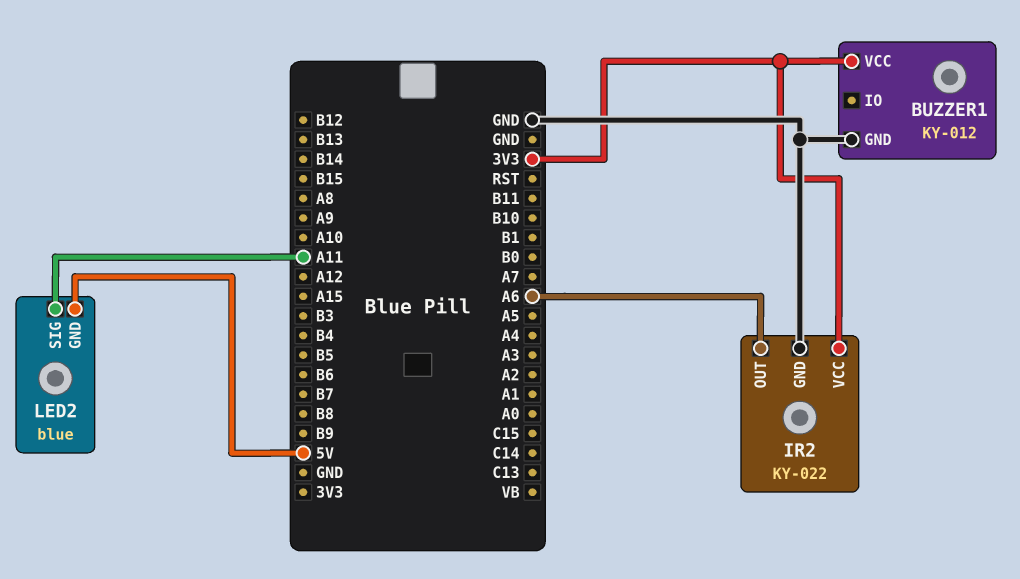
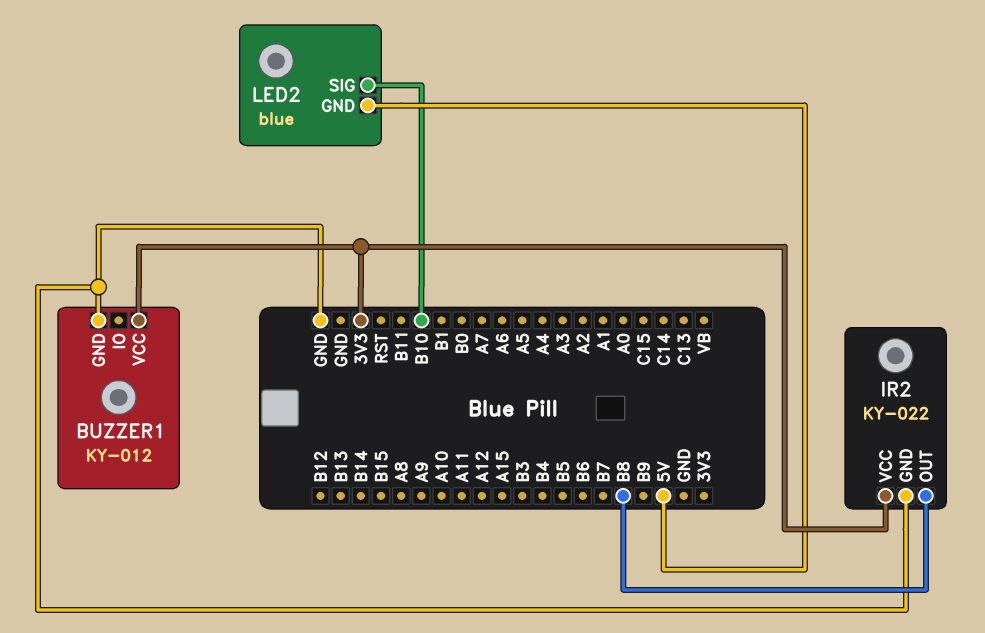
IR2 pin OUT: A6 -> B8
LED2 pin SIG: A11 -> B10

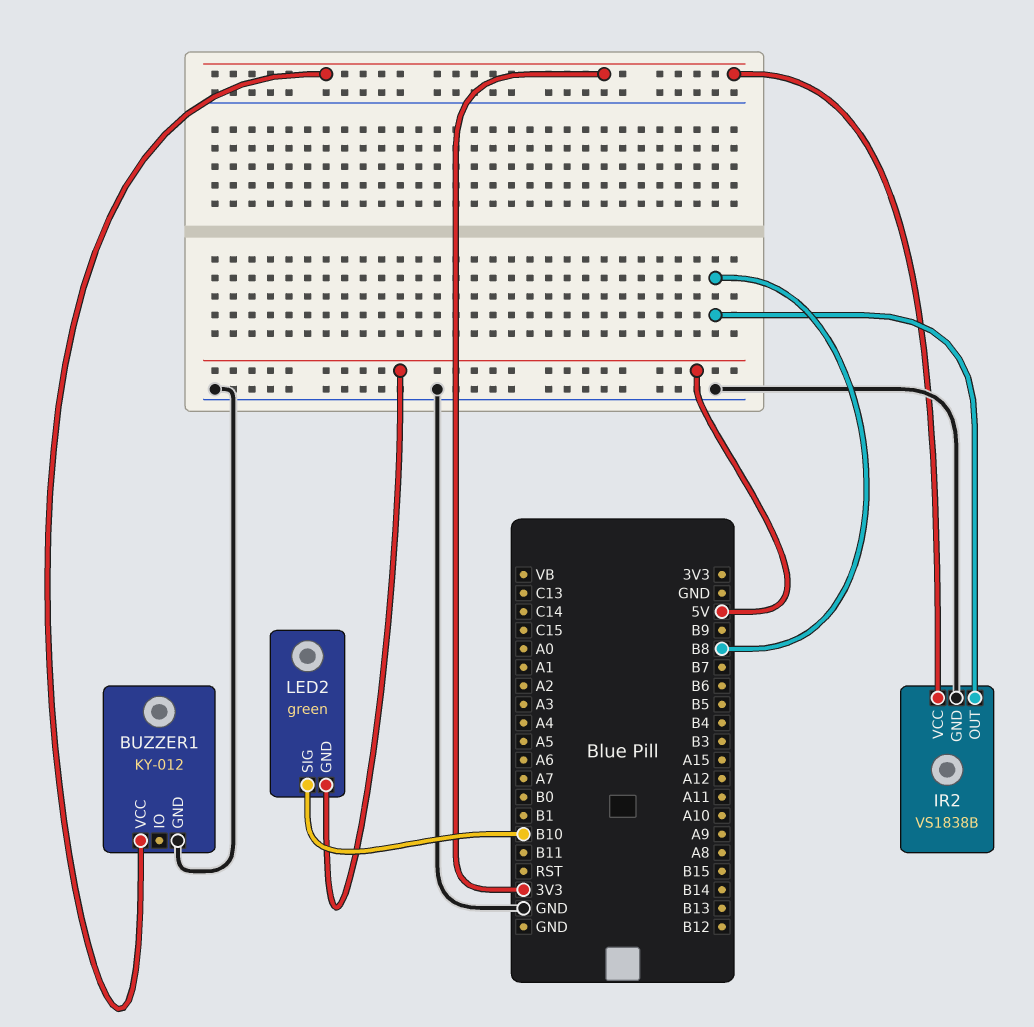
IR2: KY-022 -> VS1838B
LED2: blue -> green

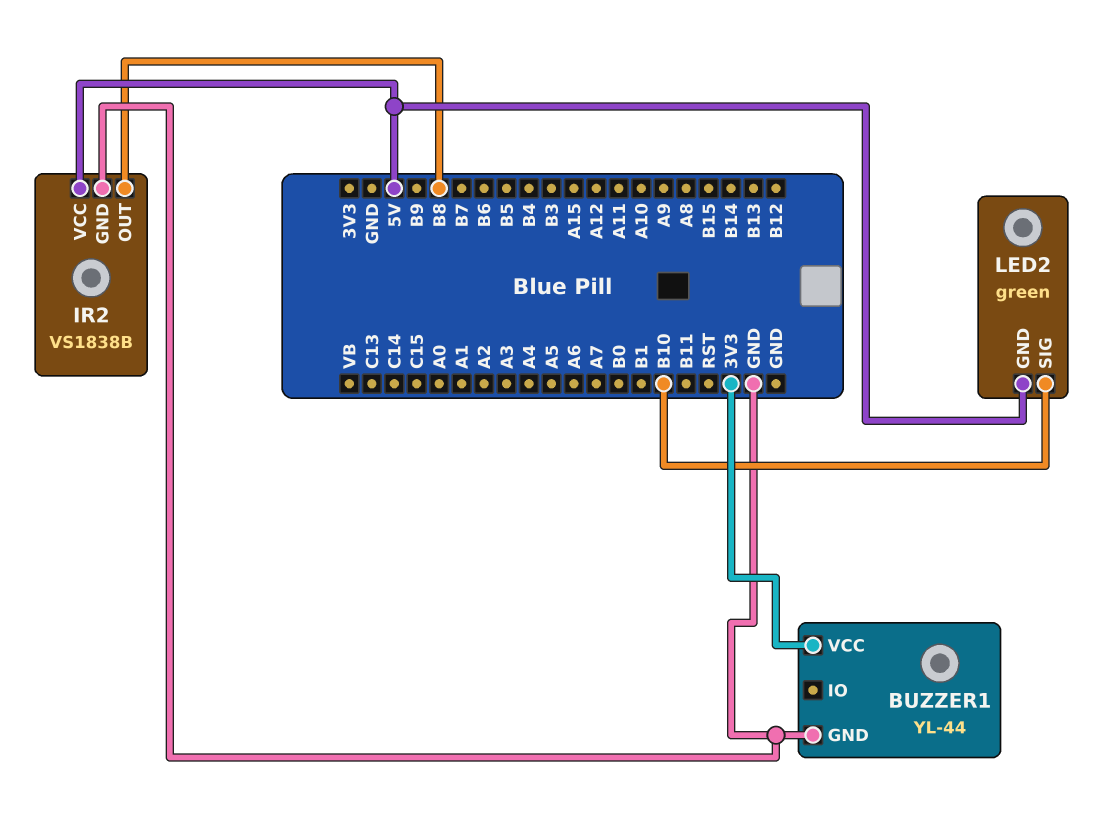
BUZZER1: KY-012 -> YL-44
IR2 pin VCC: 3V3 -> 5V

